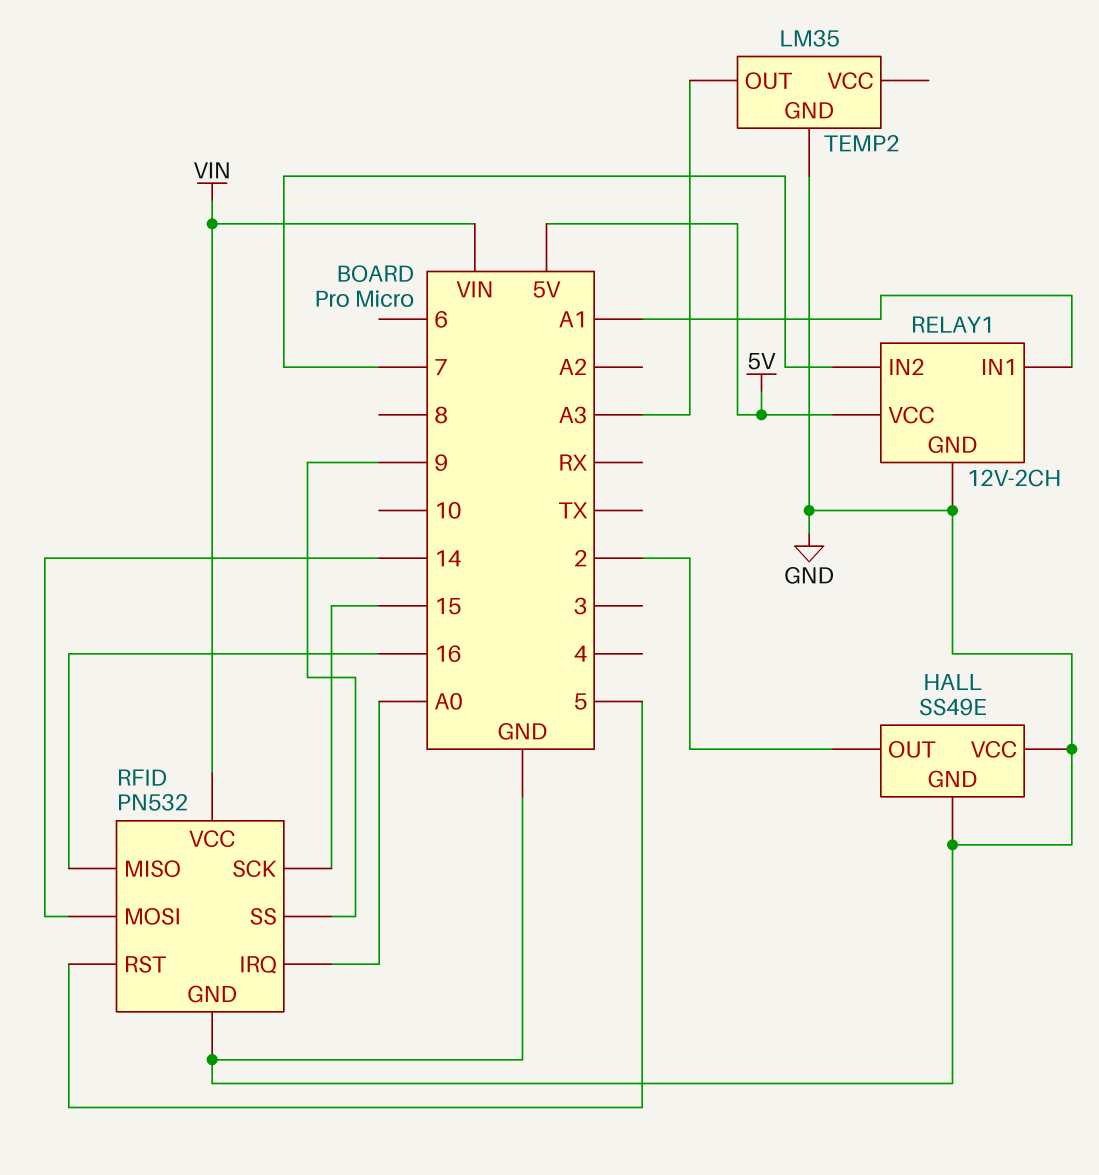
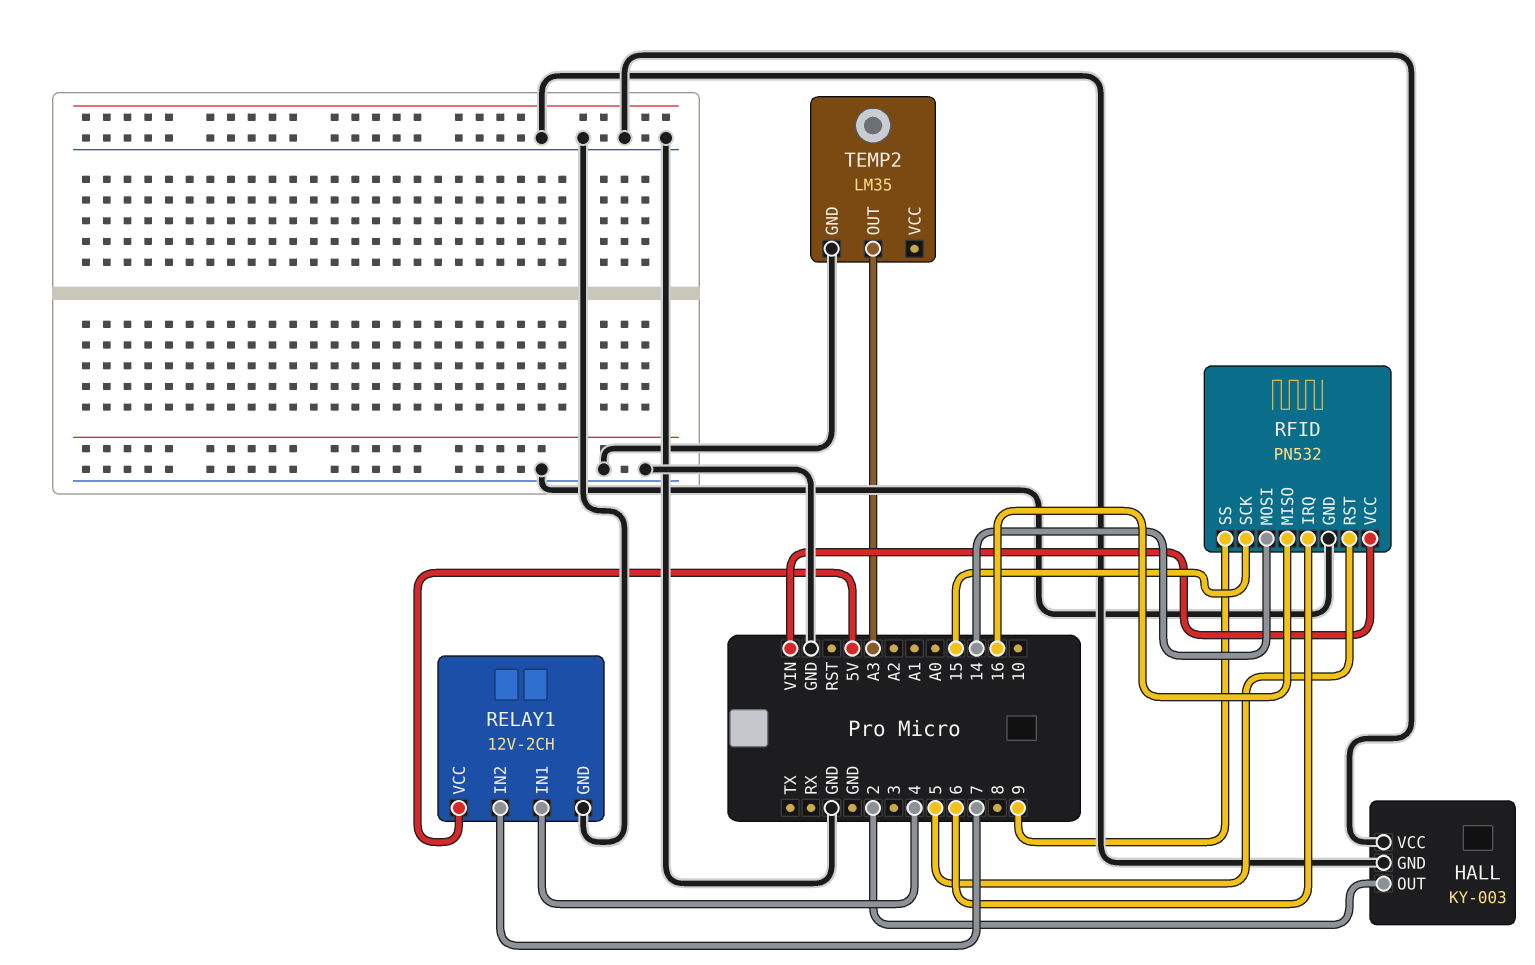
HALL: SS49E -> KY-003
RELAY1 pin IN1: A1 -> 4
RFID pin IRQ: A0 -> 6

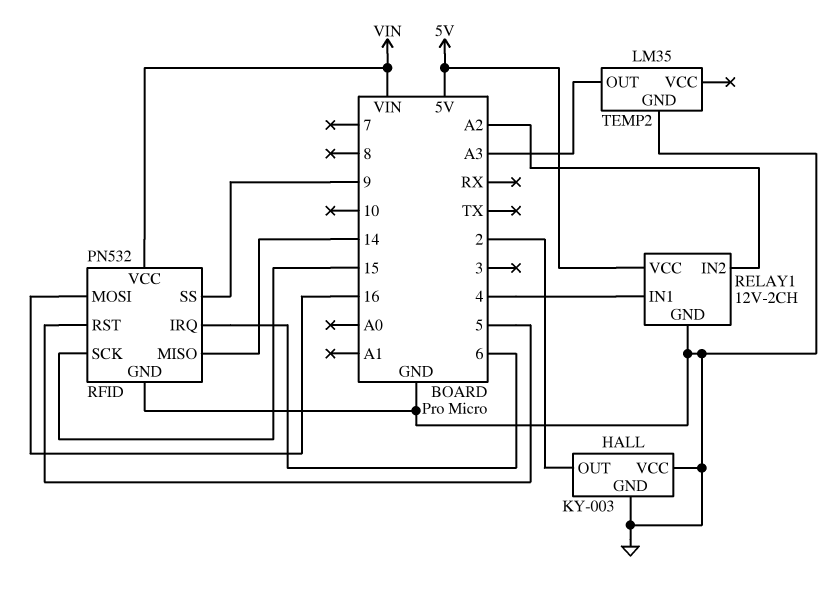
RELAY1 pin IN2: 7 -> A2
RFID pin MISO: 16 -> 14
RFID pin MOSI: 14 -> 16

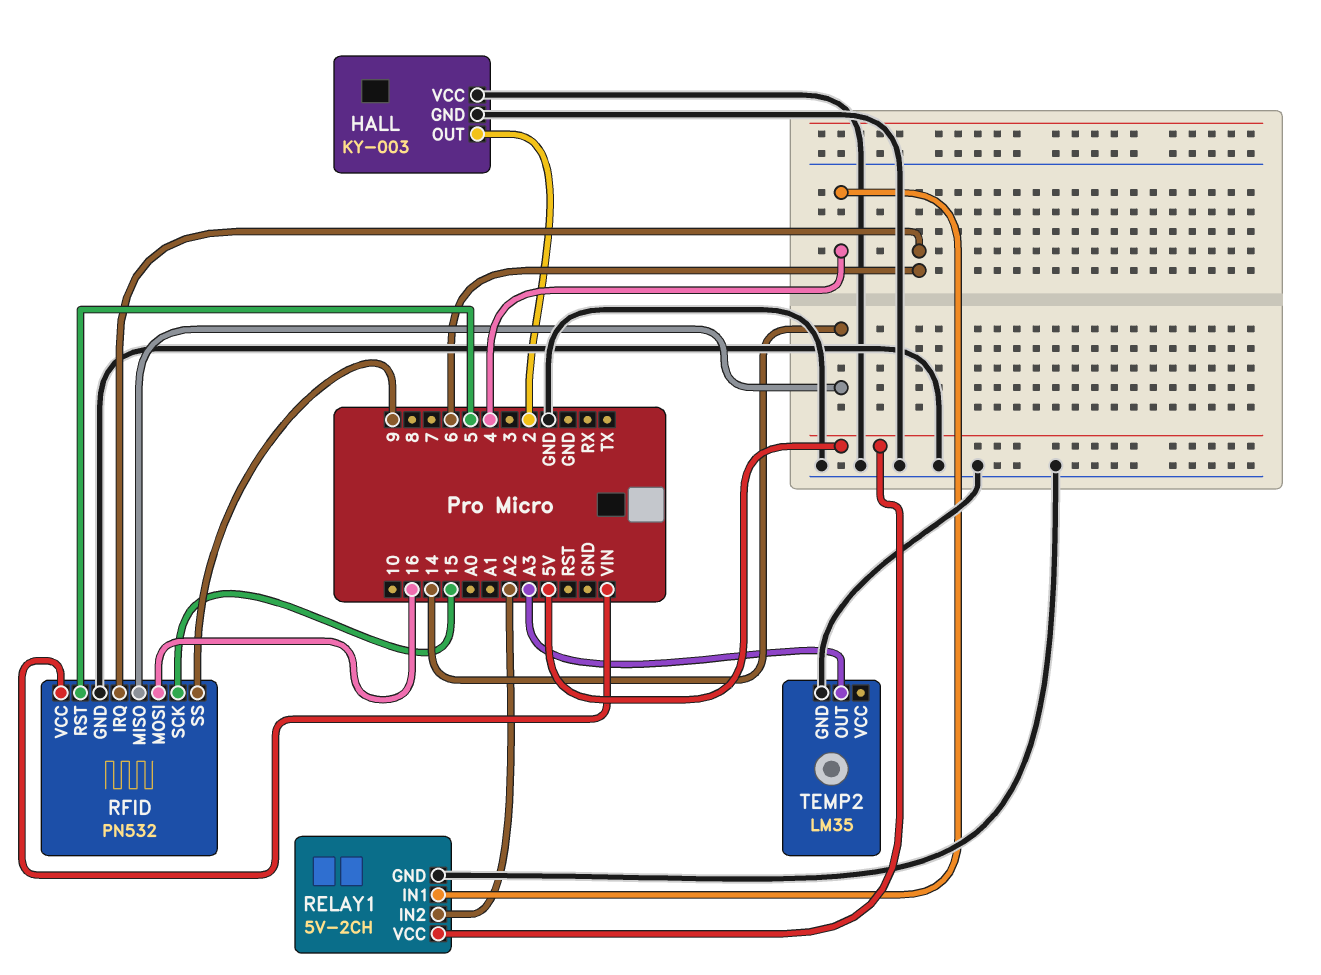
RELAY1: 12V-2CH -> 5V-2CH

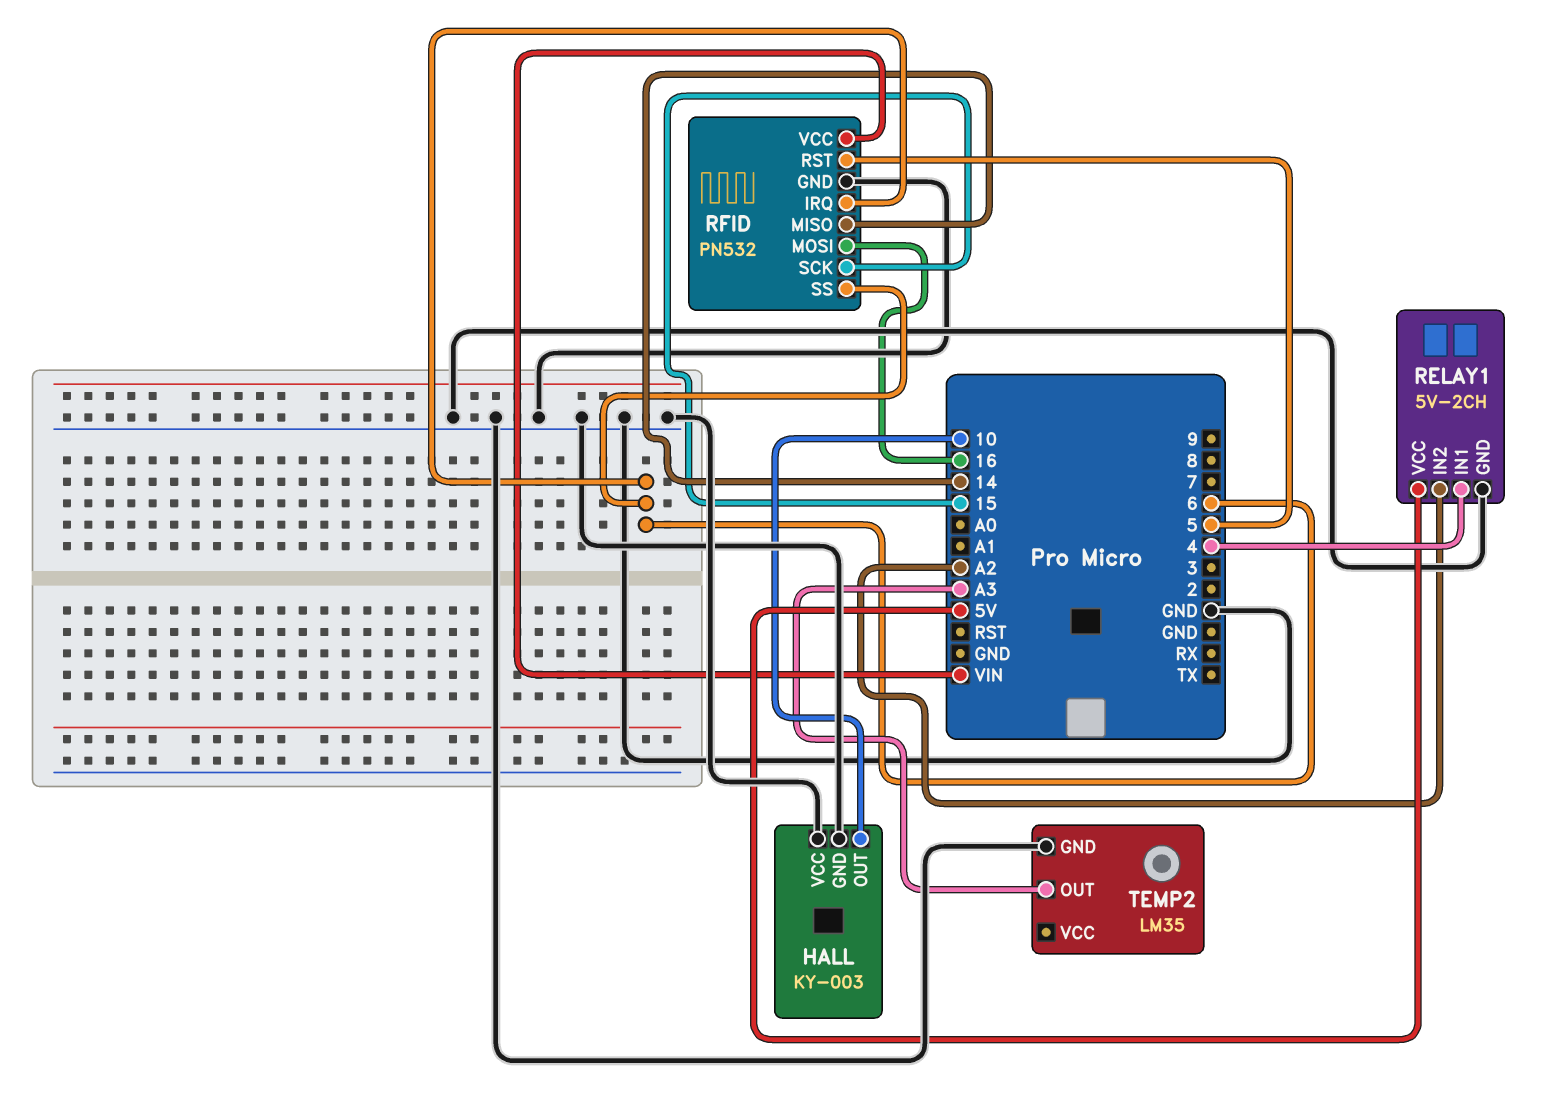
HALL pin OUT: 2 -> 10
RFID pin SS: 9 -> 6

